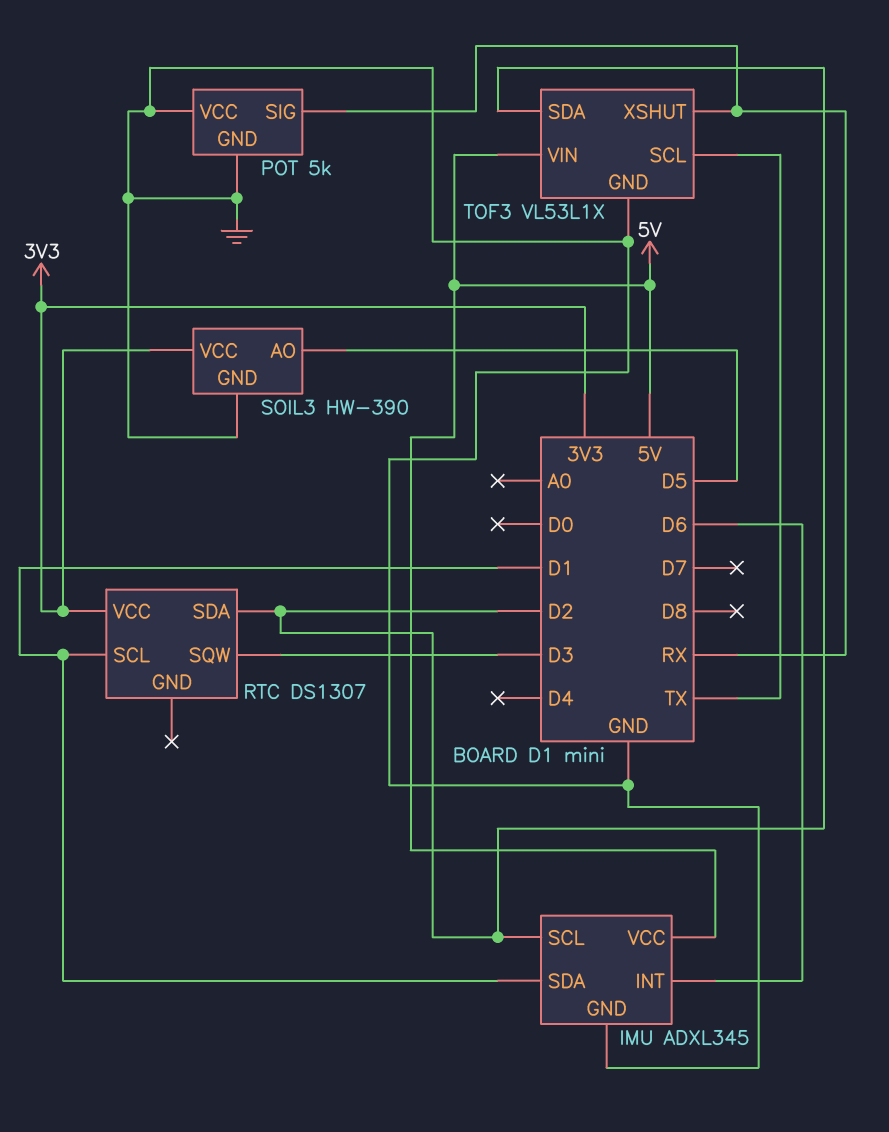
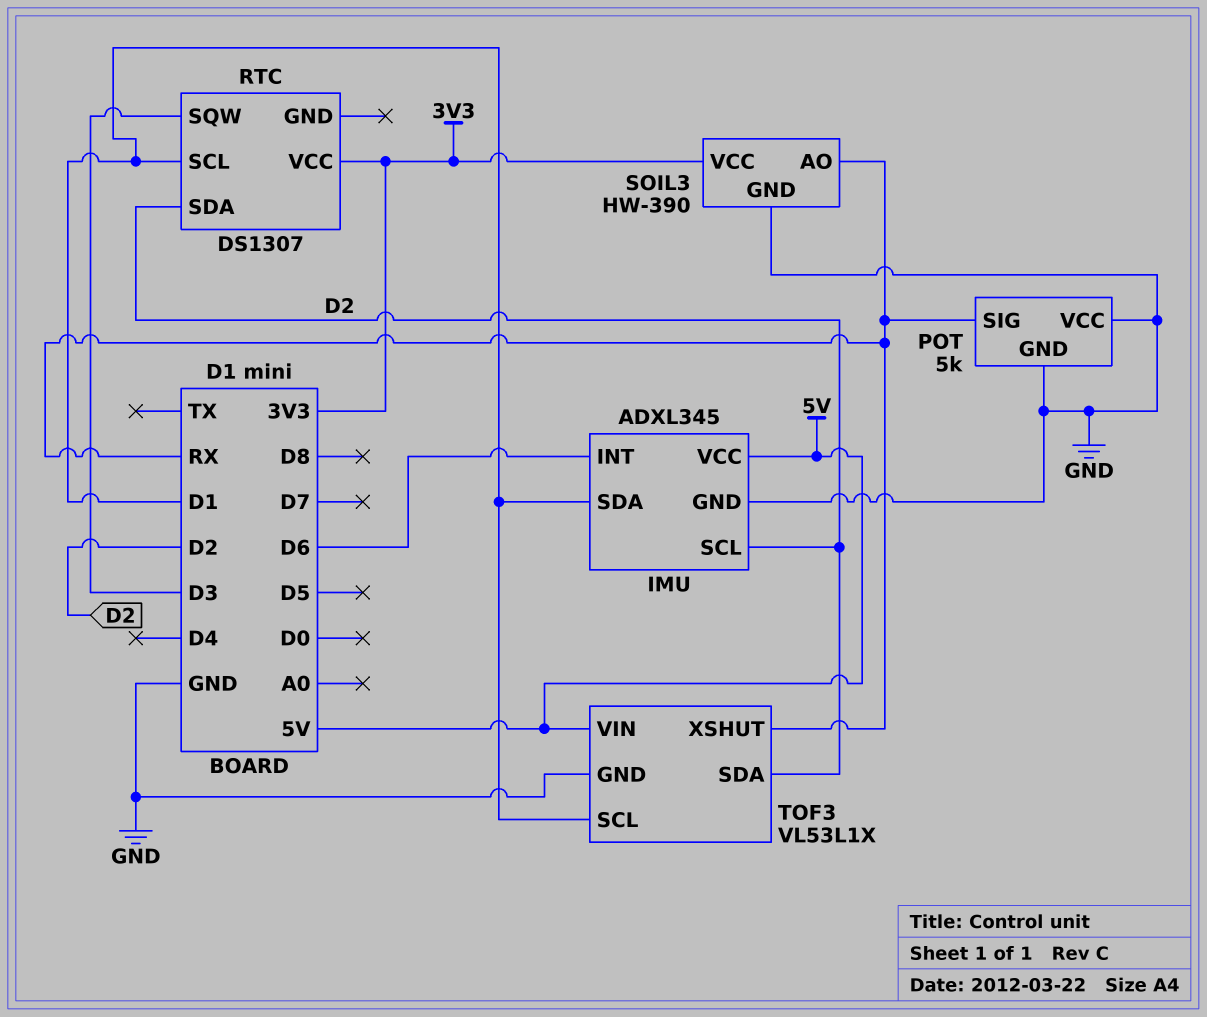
SOIL3 pin AO: D5 -> RX
TOF3 pin SCL: TX -> D1

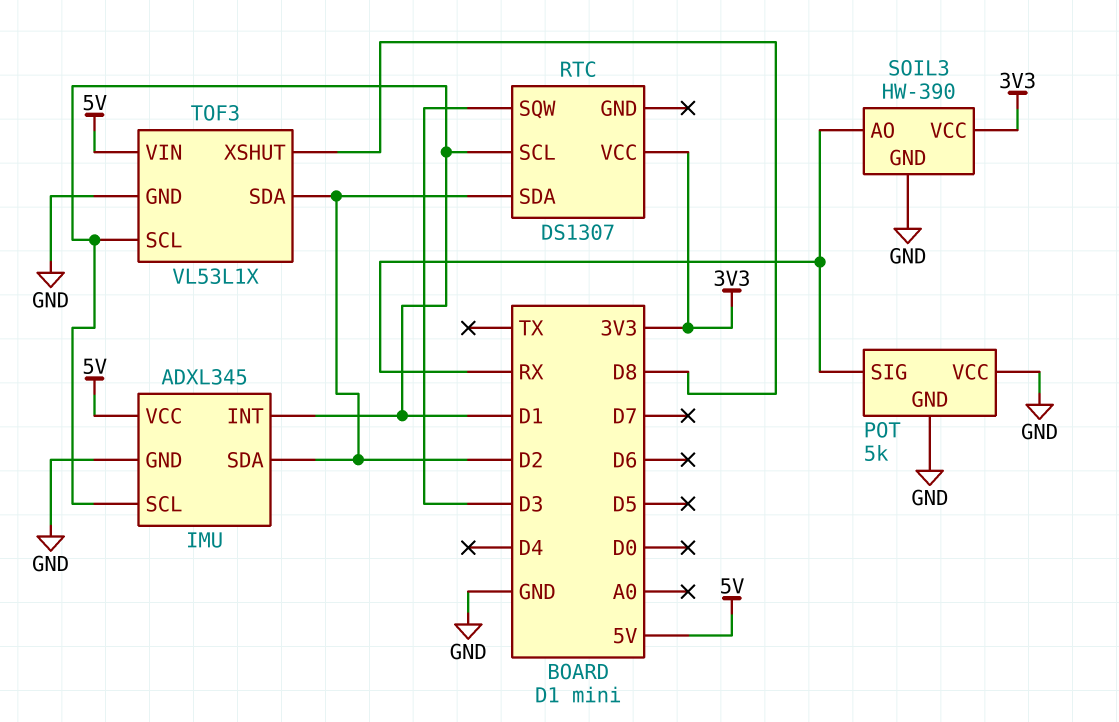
IMU pin INT: D6 -> D1
IMU pin SCL: D2 -> D1
IMU pin SDA: D1 -> D2
TOF3 pin XSHUT: RX -> D8

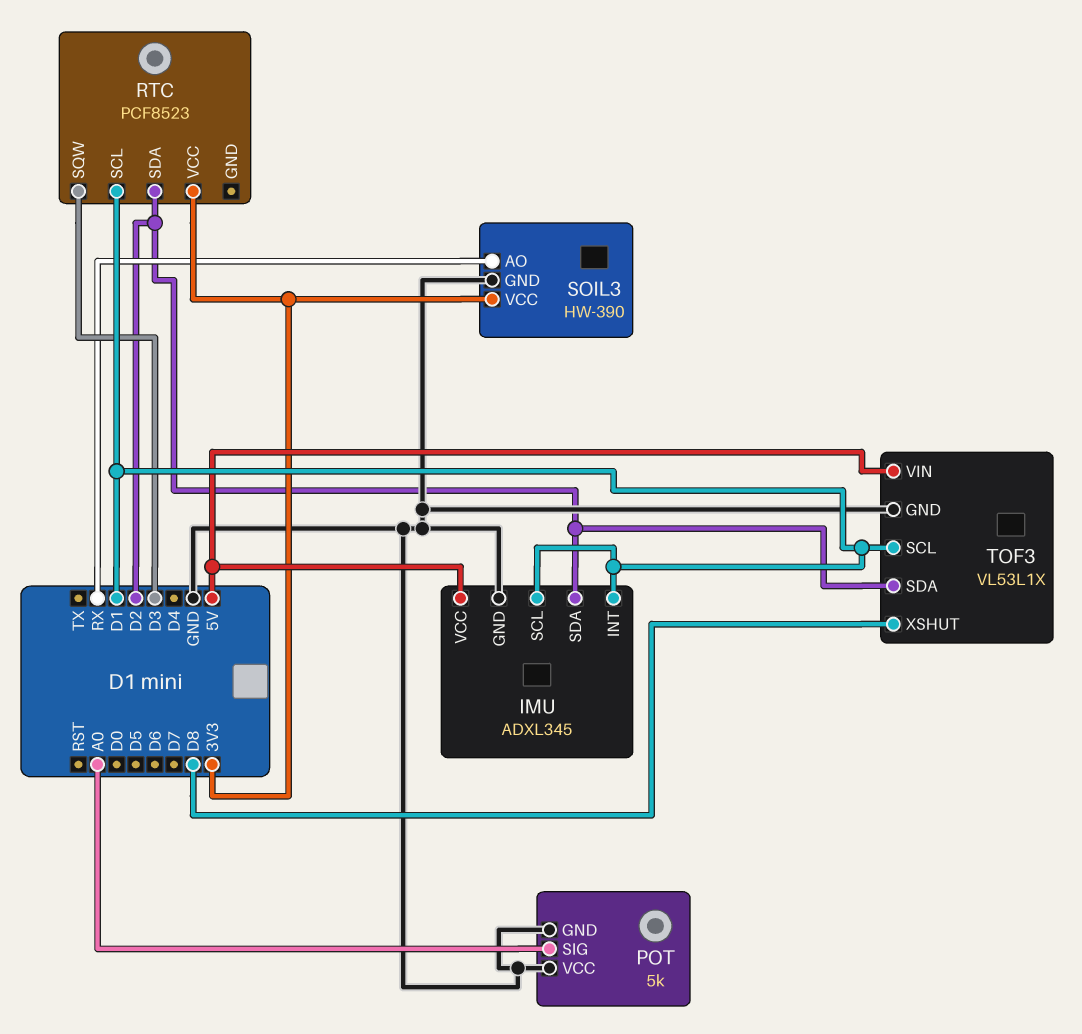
POT pin SIG: RX -> A0
RTC: DS1307 -> PCF8523

